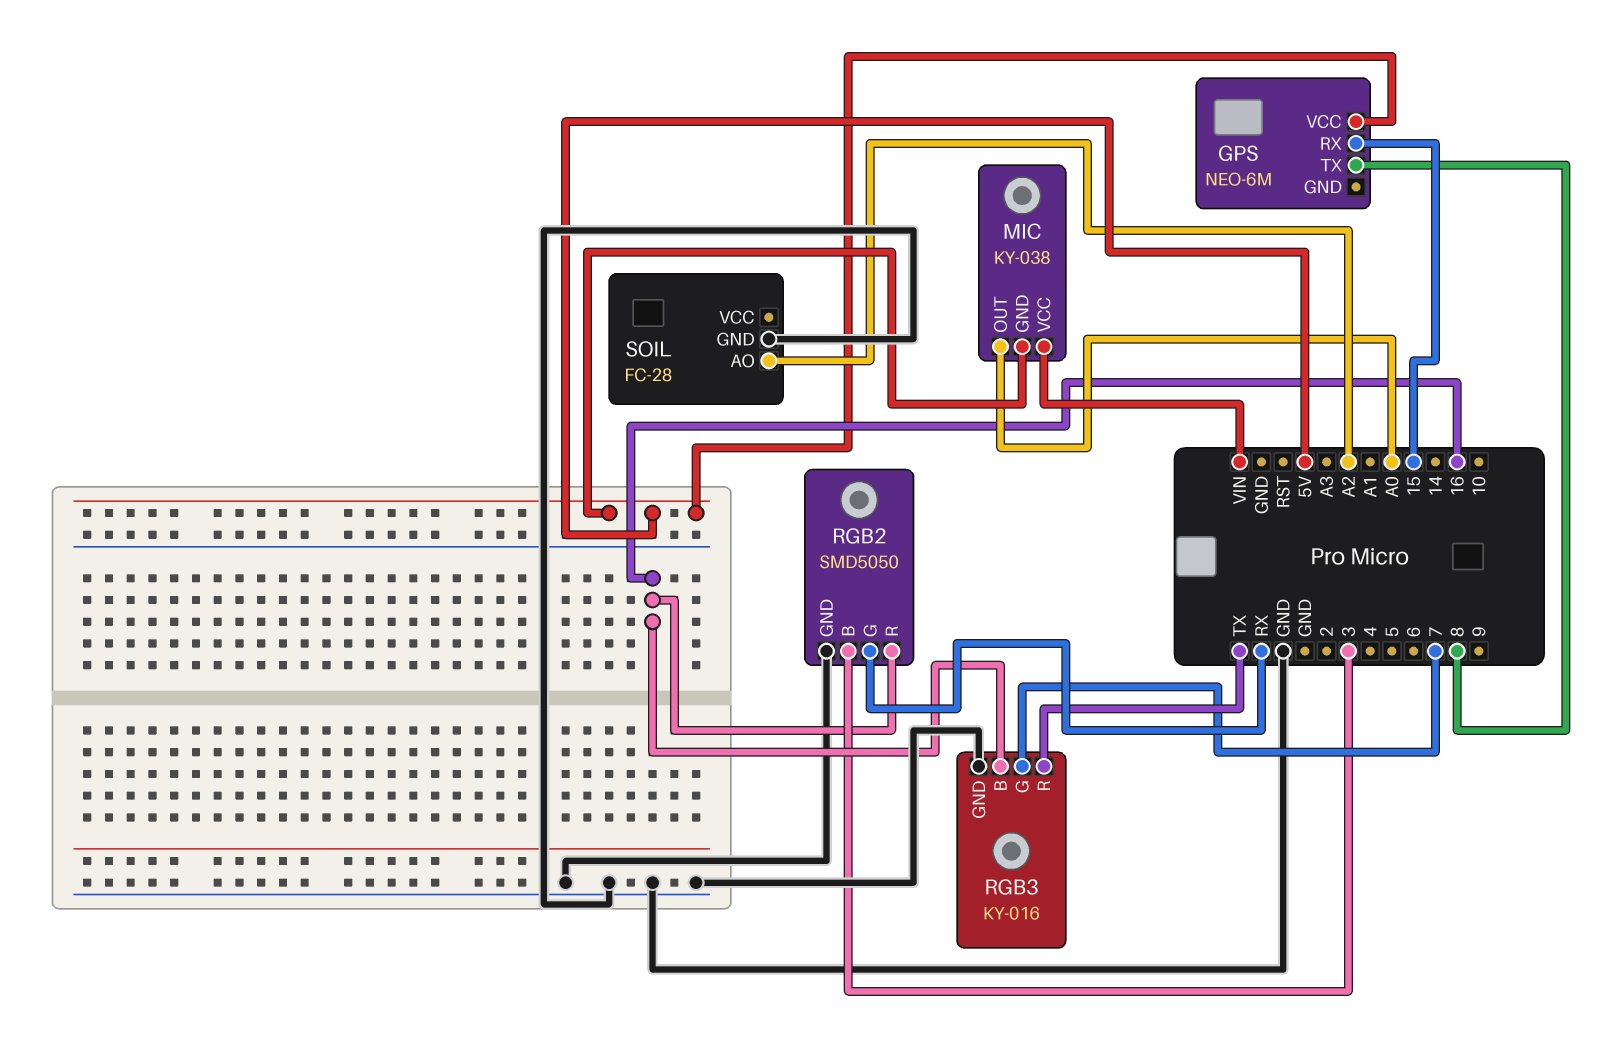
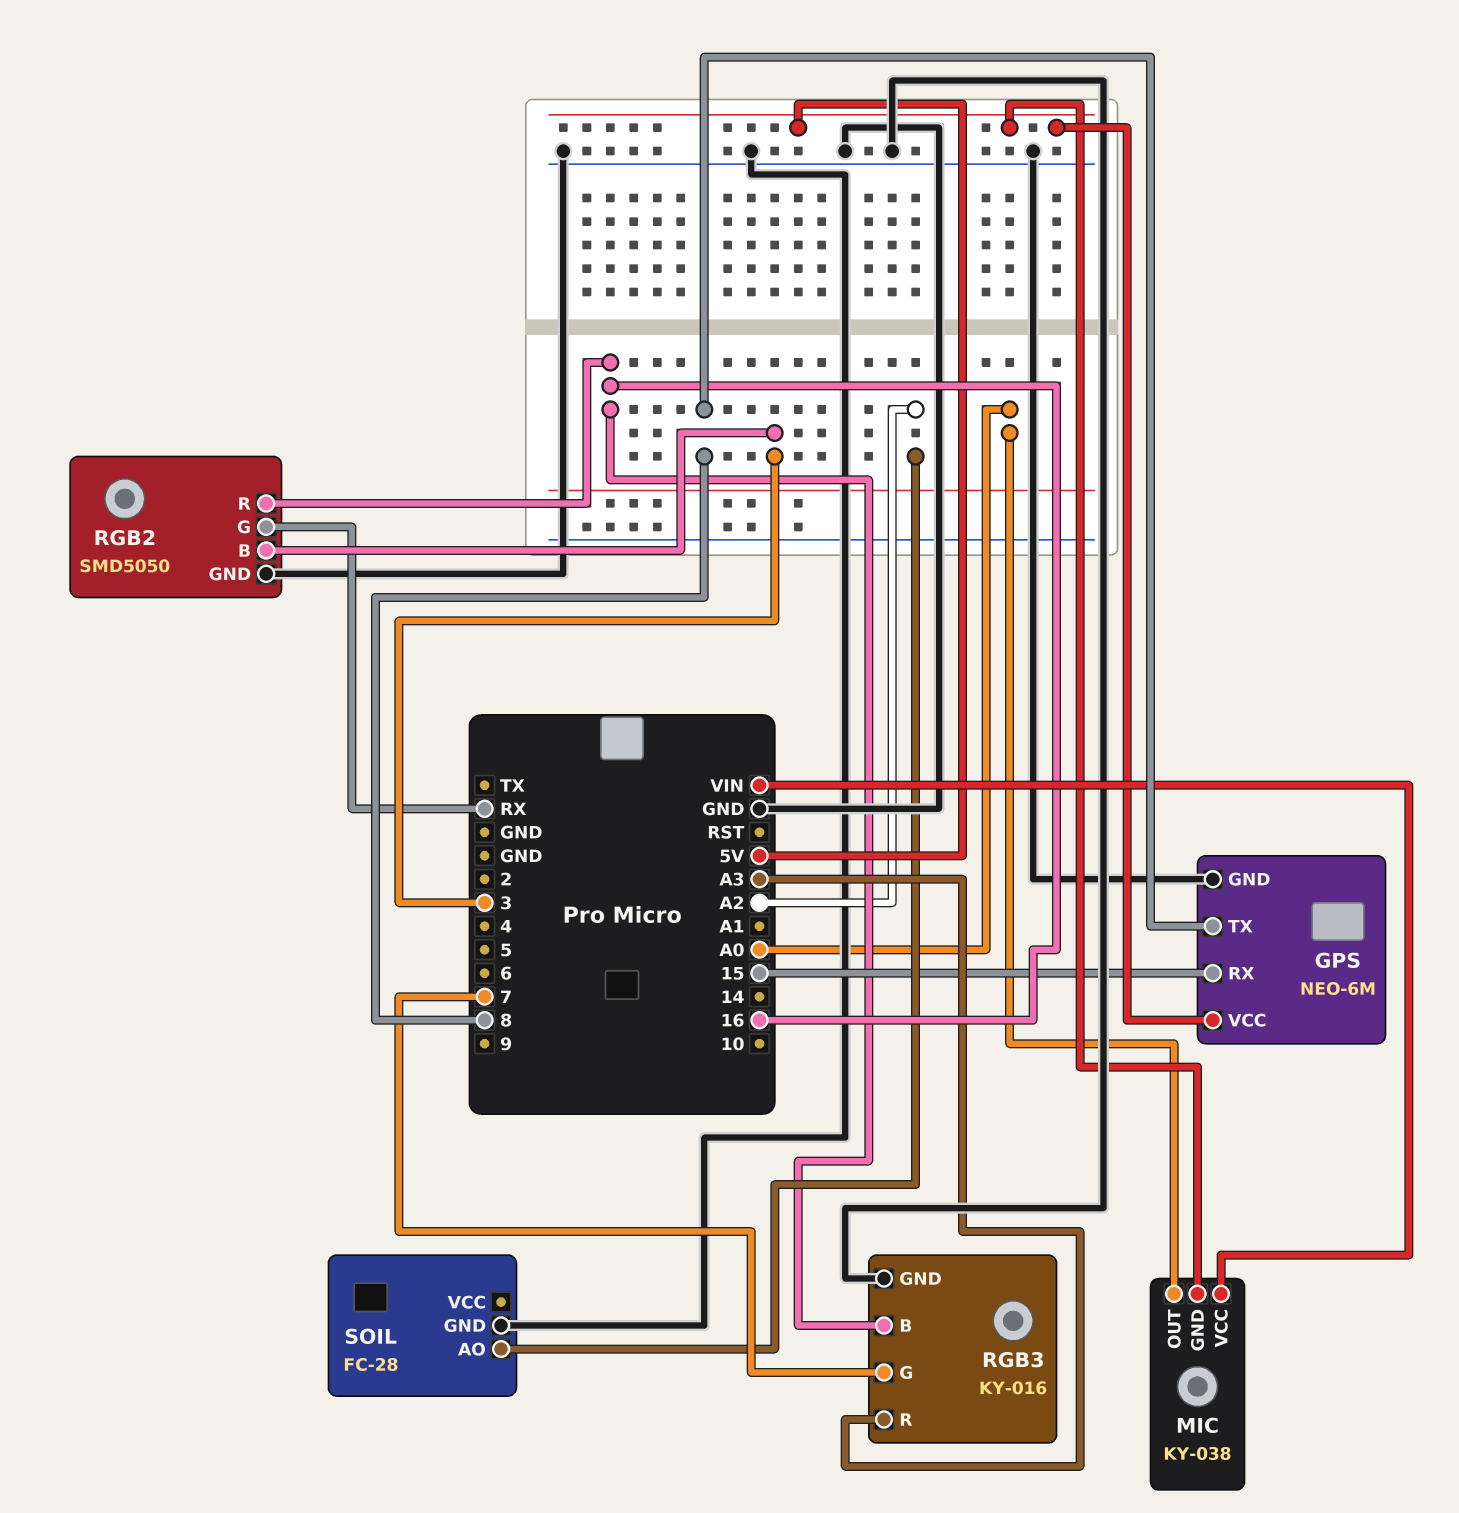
GPS pin GND: none -> GND
RGB3 pin R: TX -> A3

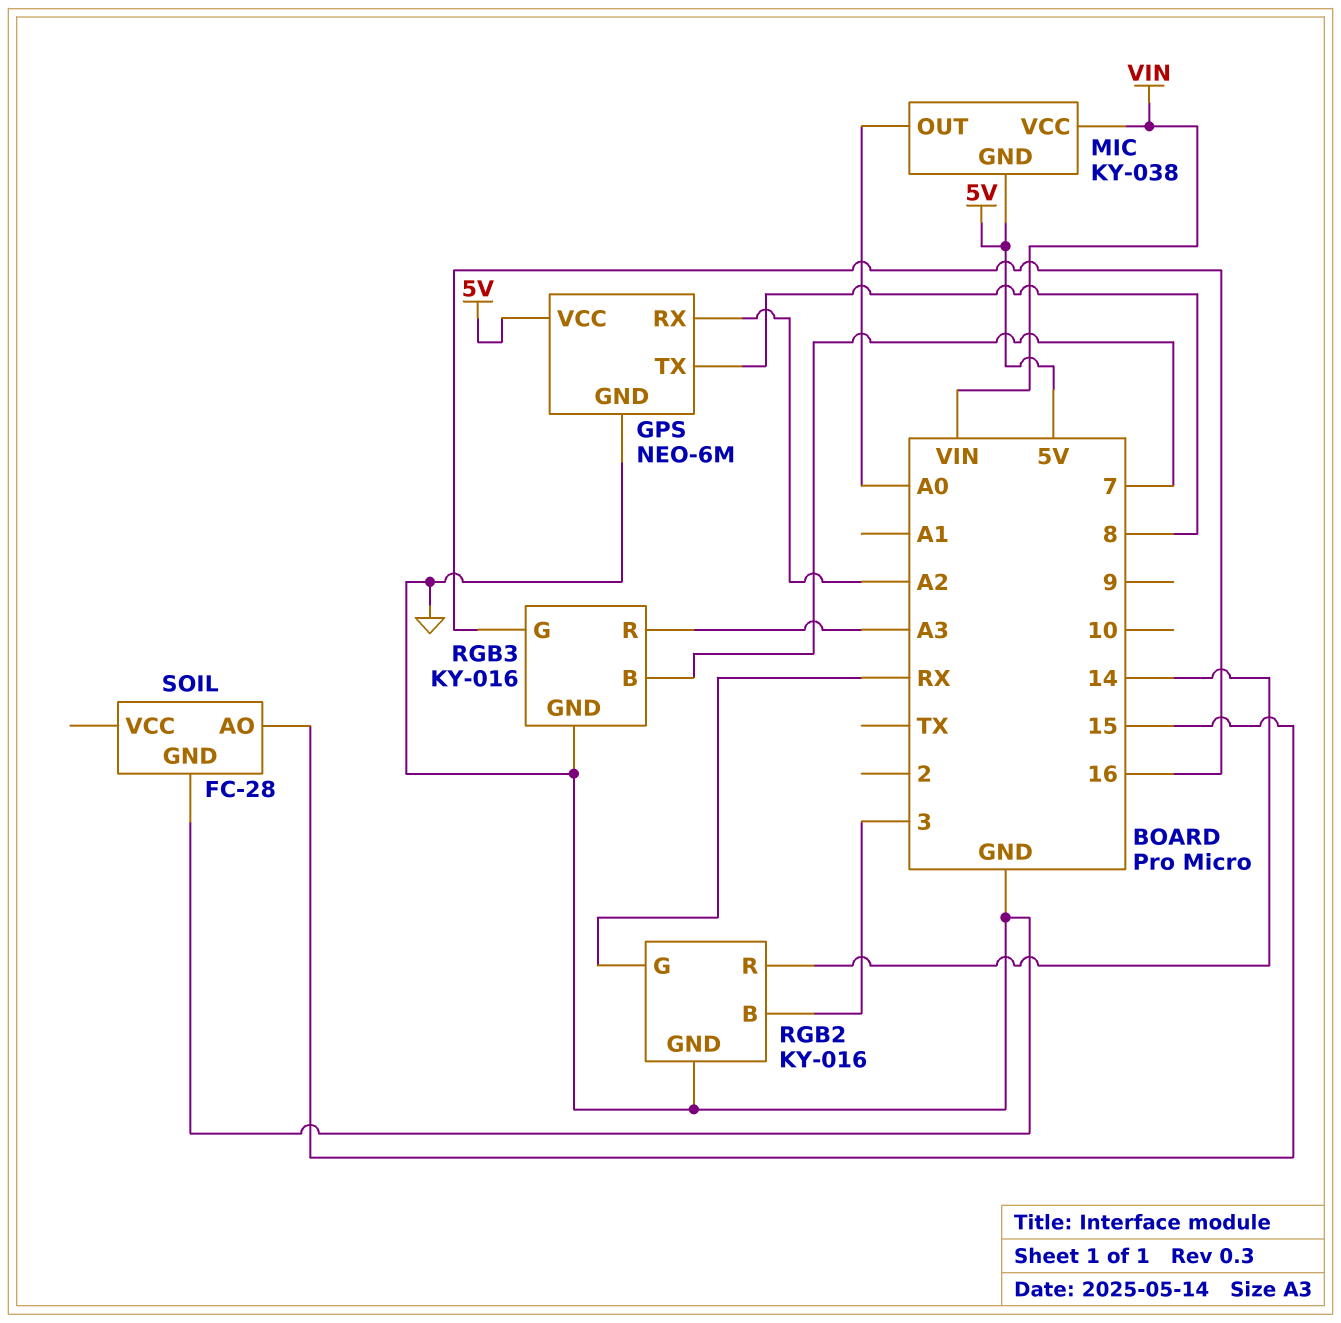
GPS pin RX: 15 -> A2
RGB2: SMD5050 -> KY-016
RGB2 pin R: 16 -> 14
RGB3 pin B: 16 -> 7
RGB3 pin G: 7 -> 16
SOIL pin AO: A2 -> 15

